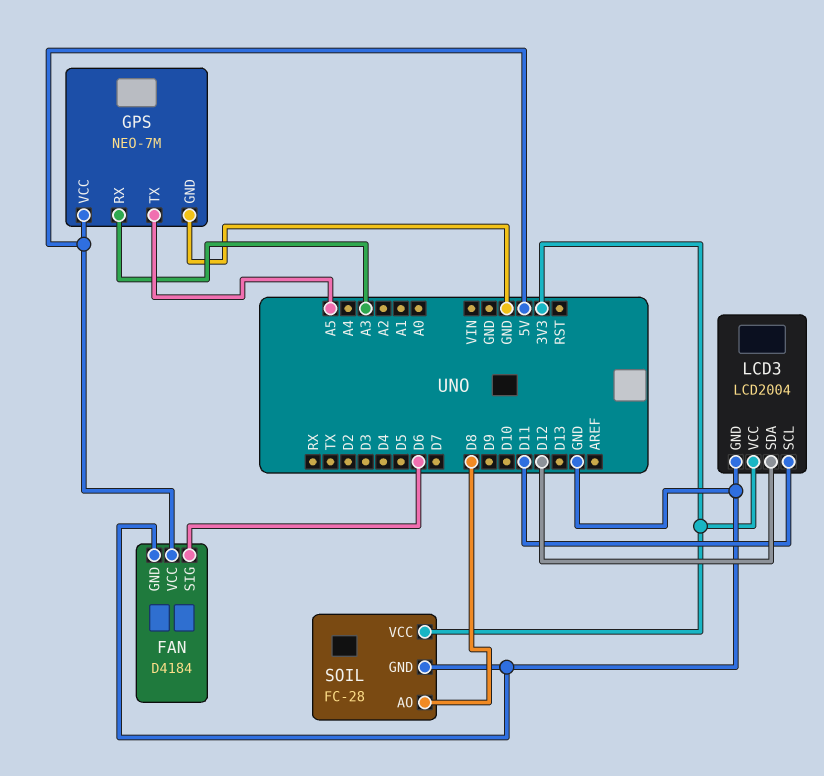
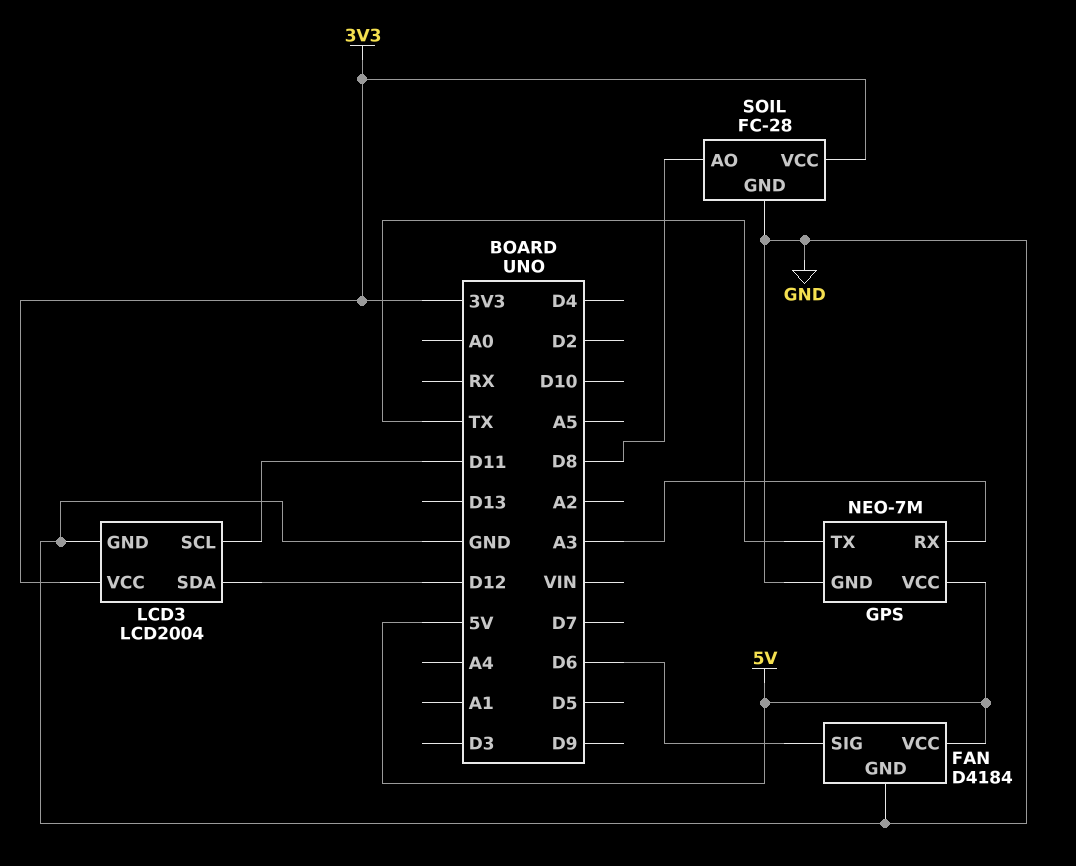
GPS pin TX: A5 -> TX

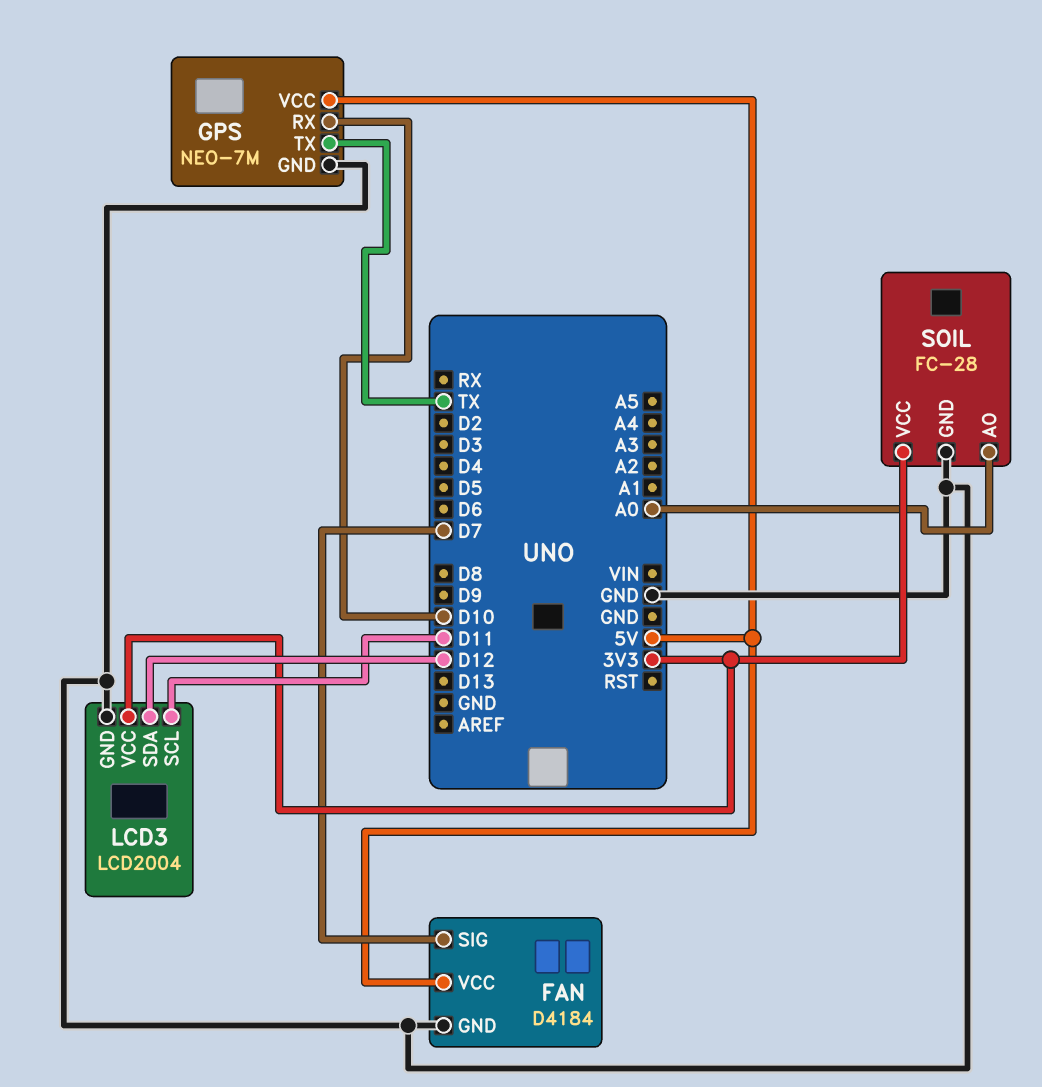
FAN pin SIG: D6 -> D7
GPS pin RX: A3 -> D10
SOIL pin AO: D8 -> A0

